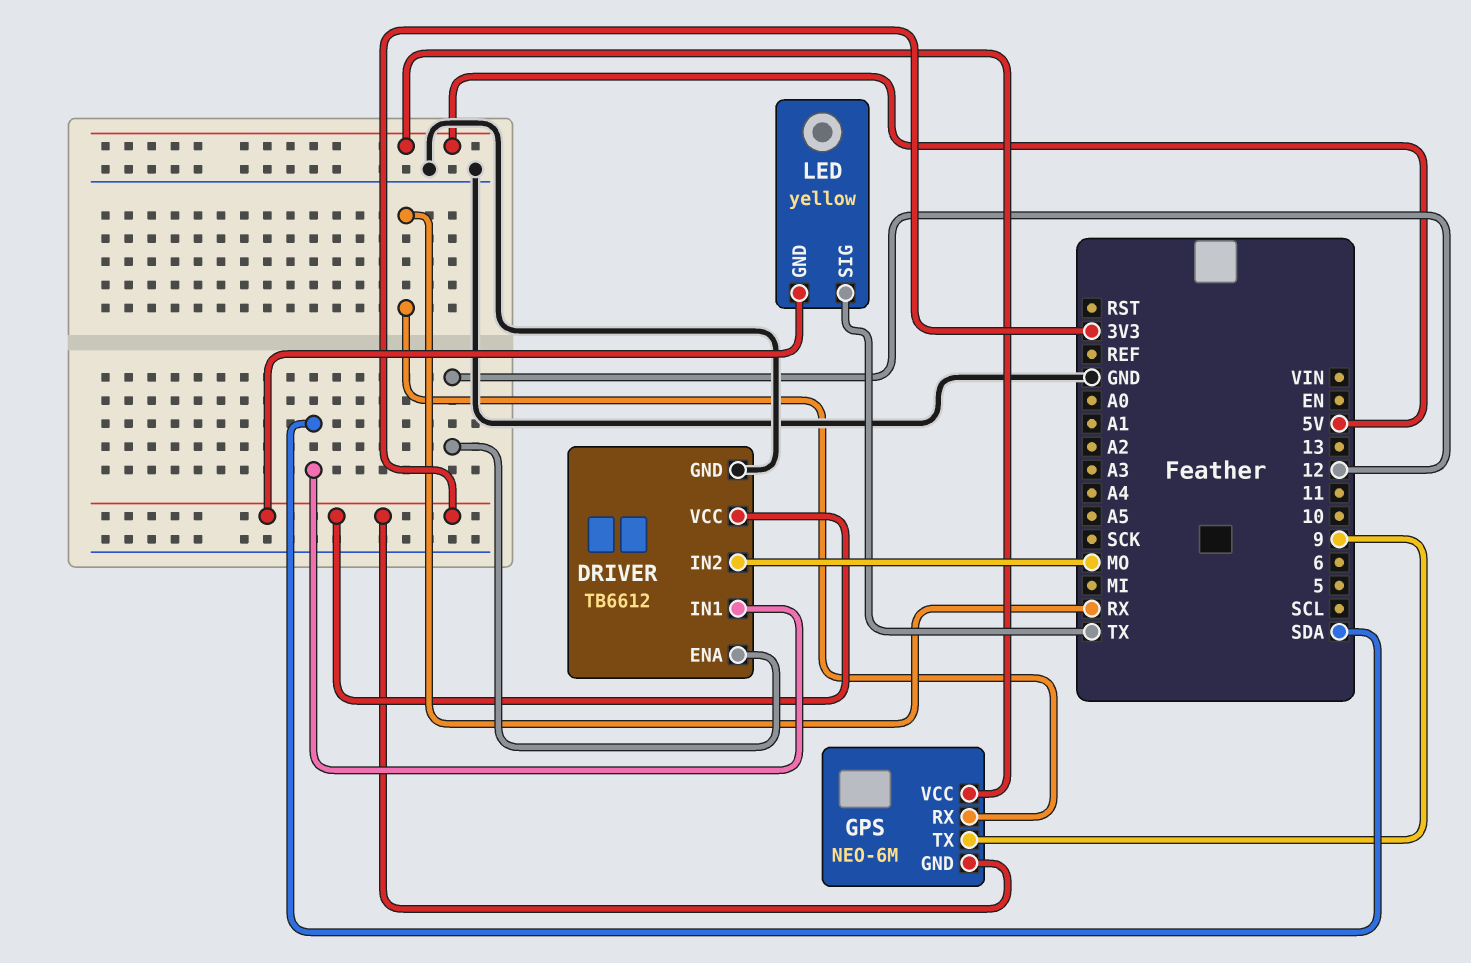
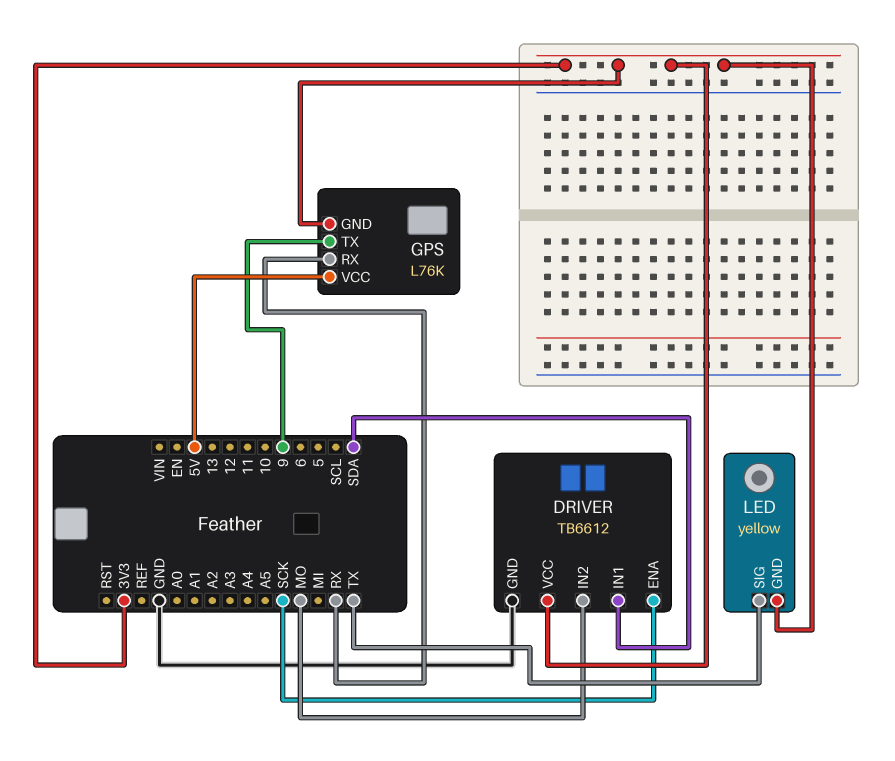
DRIVER pin ENA: 12 -> SCK
GPS: NEO-6M -> L76K

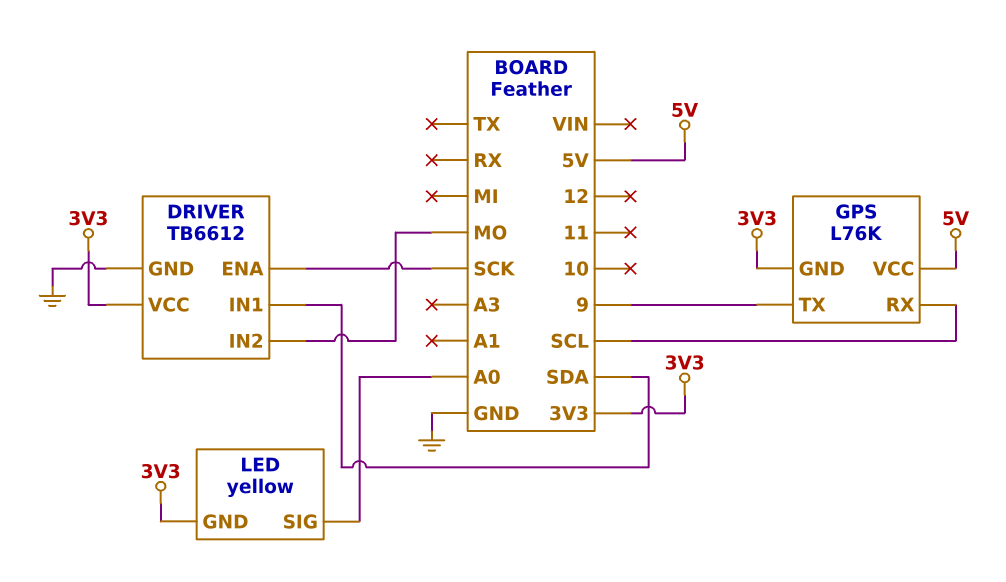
GPS pin RX: RX -> SCL
LED pin SIG: TX -> A0

